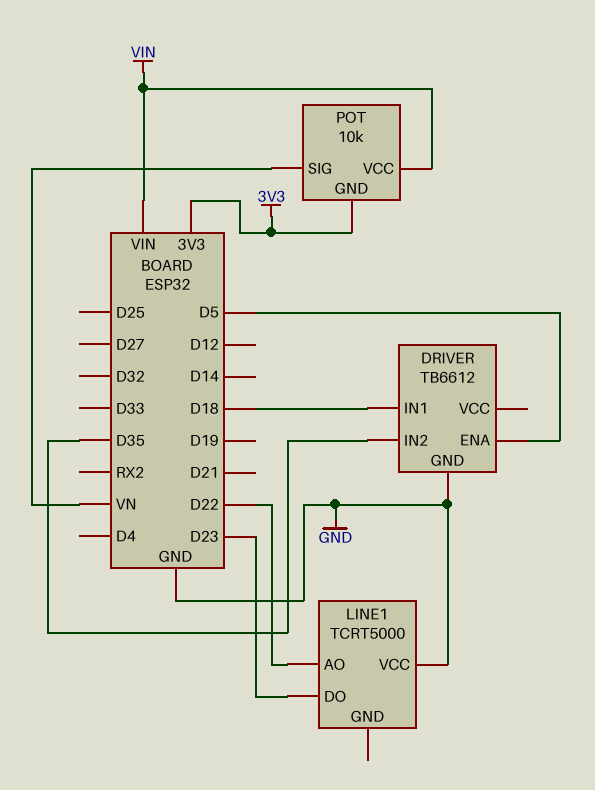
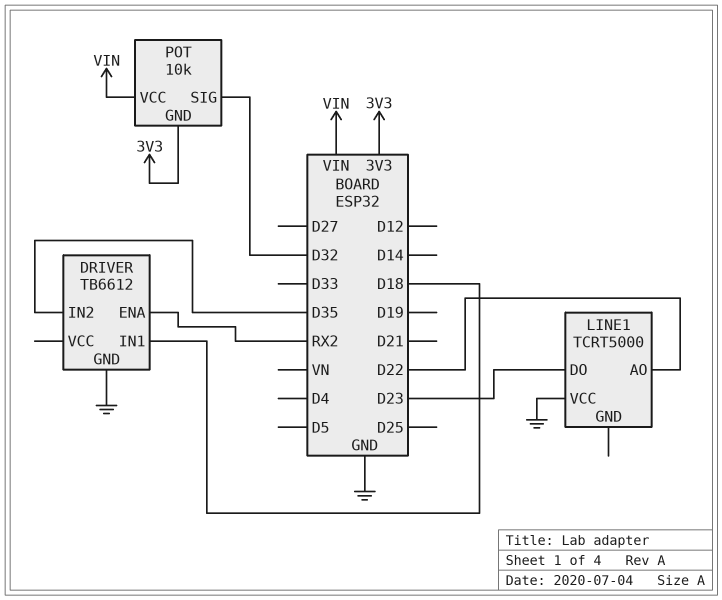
DRIVER pin ENA: D5 -> RX2
POT pin SIG: VN -> D32

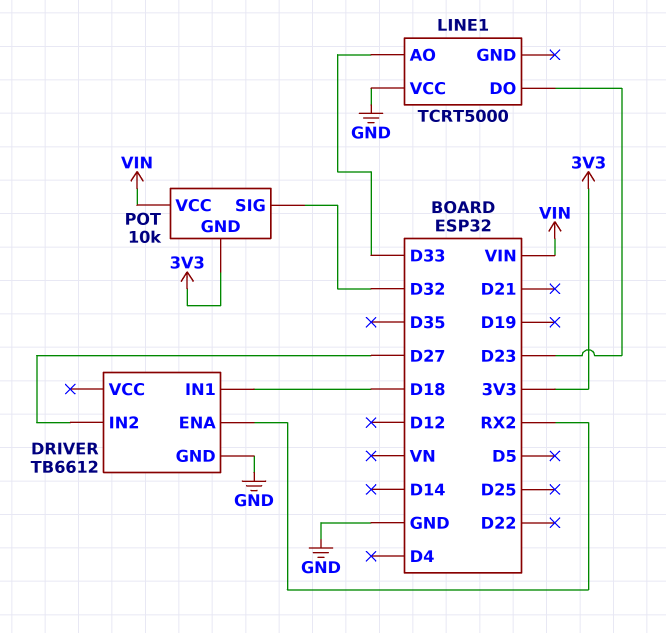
DRIVER pin IN2: D35 -> D27
LINE1 pin AO: D22 -> D33

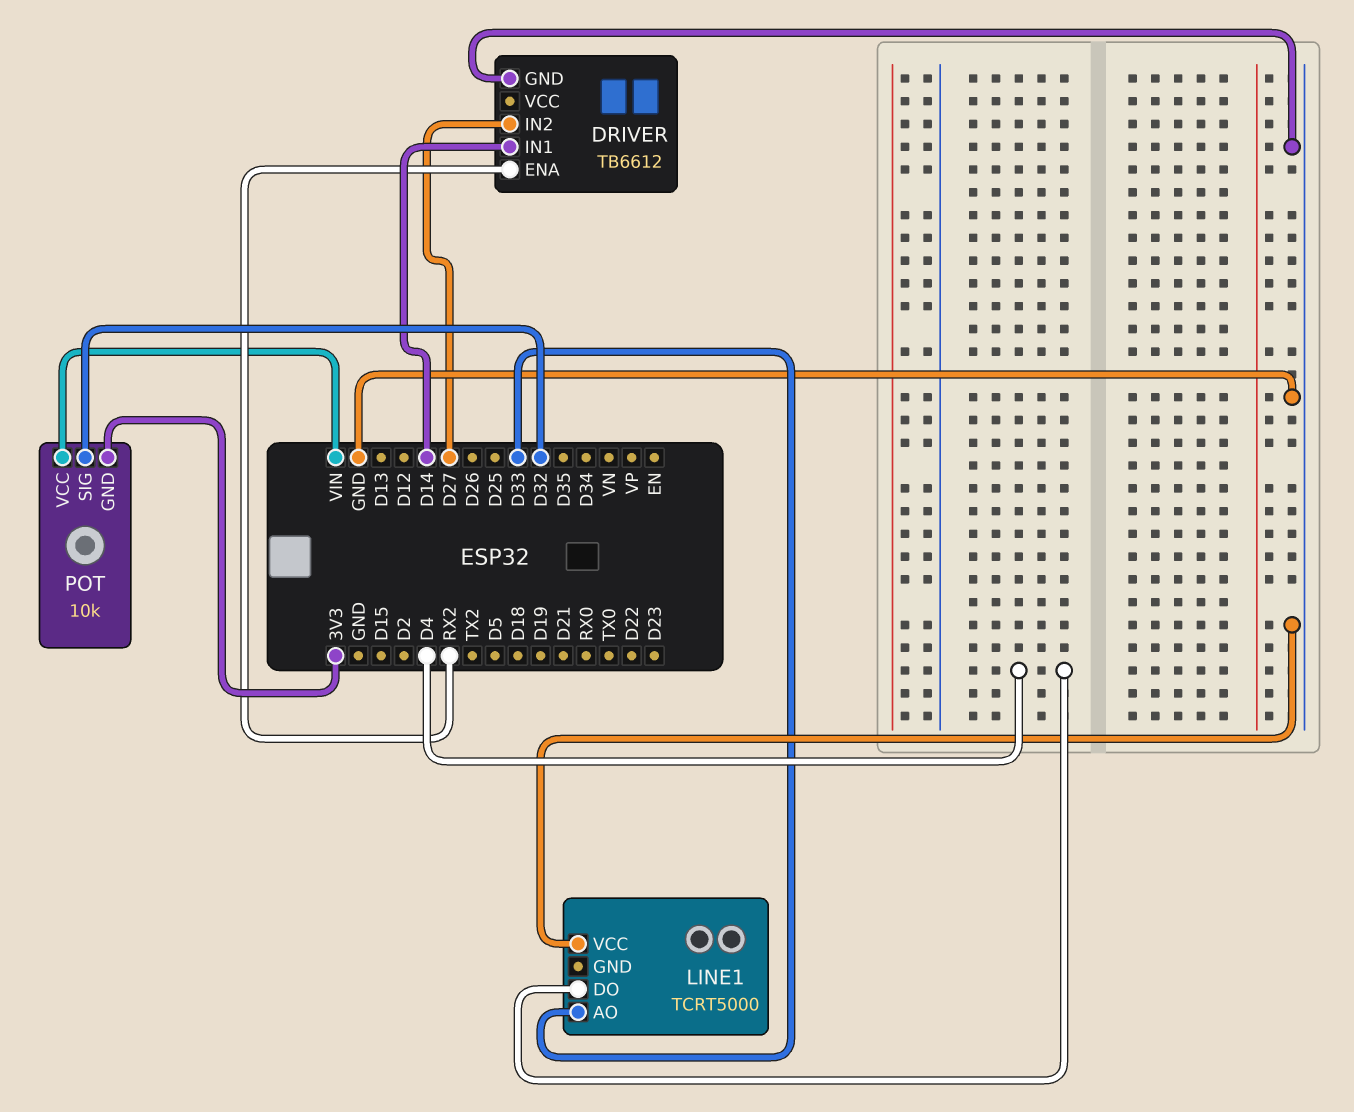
DRIVER pin IN1: D18 -> D14
LINE1 pin DO: D23 -> D4

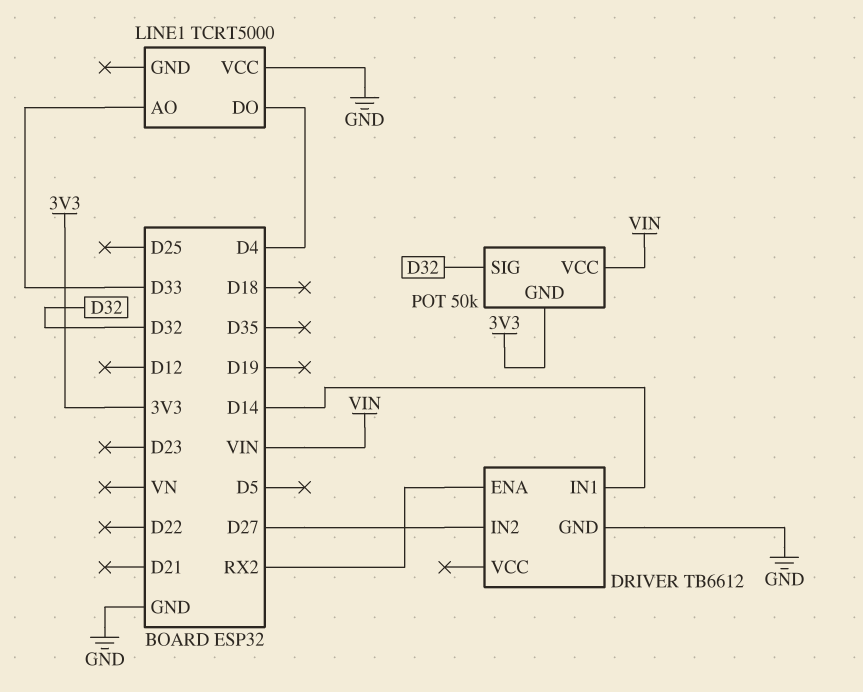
POT: 10k -> 50k

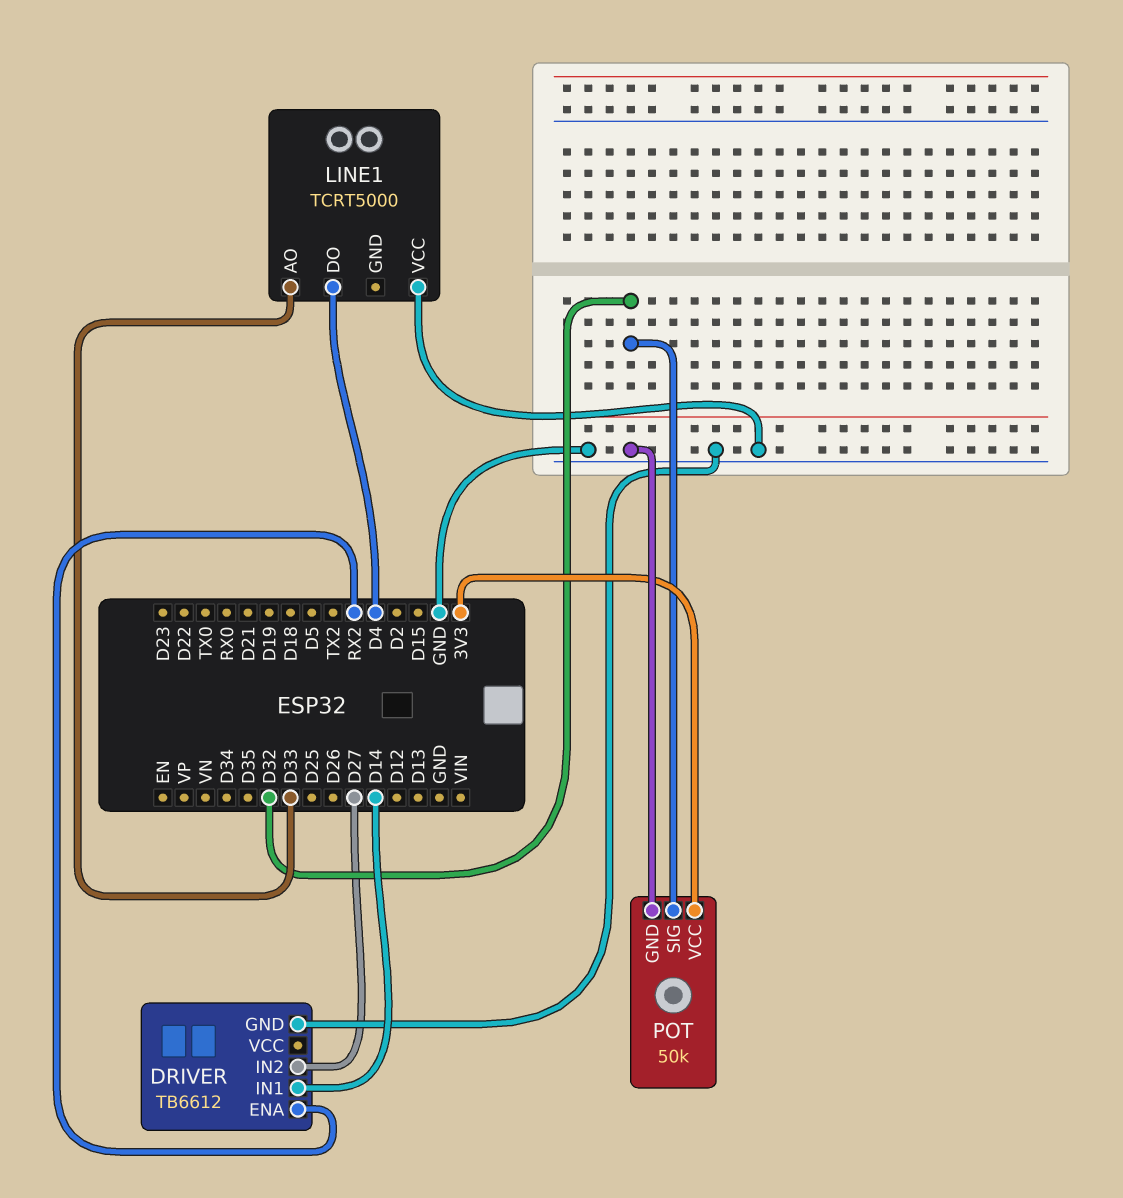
POT pin GND: 3V3 -> GND
POT pin VCC: VIN -> 3V3

